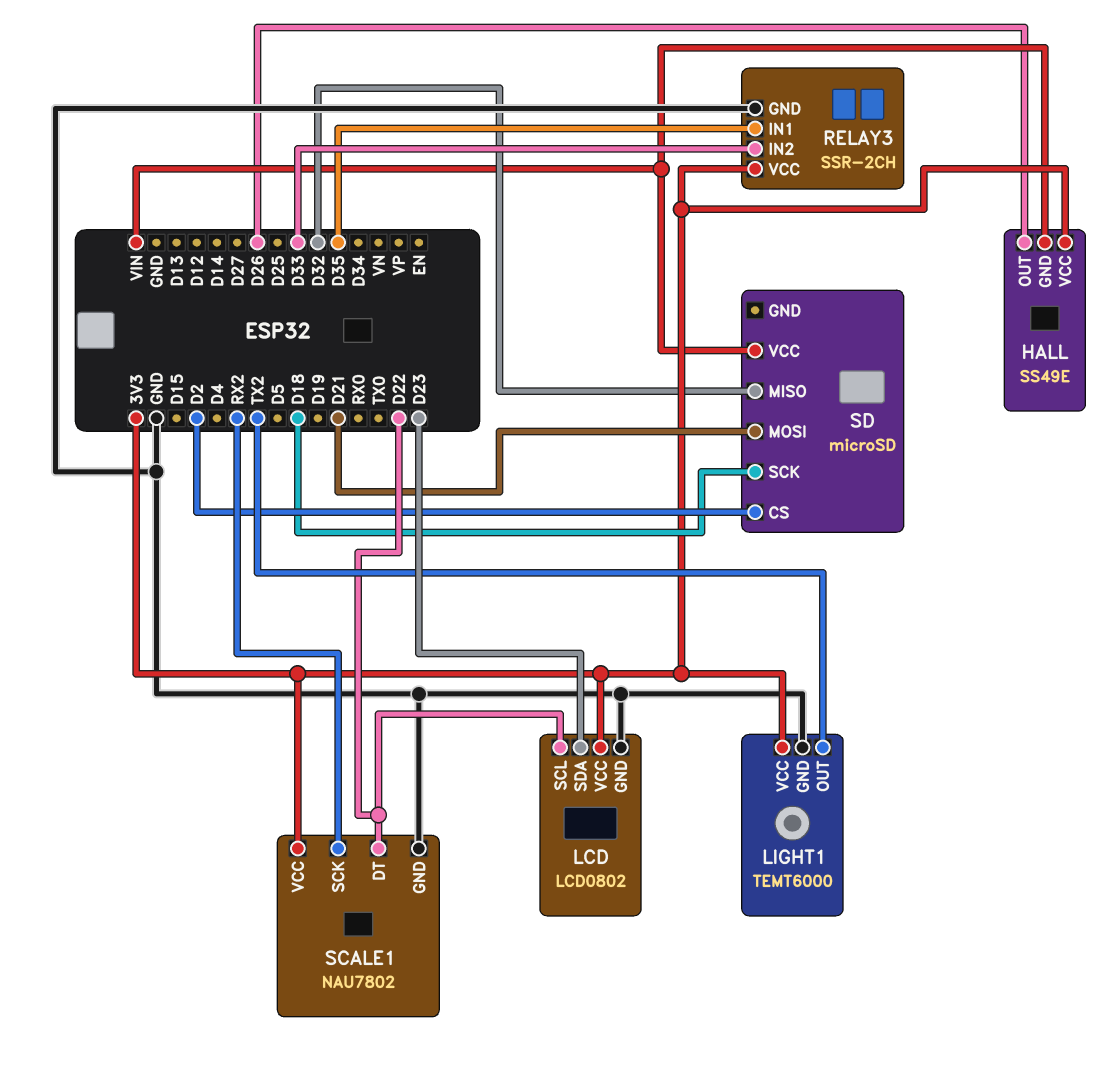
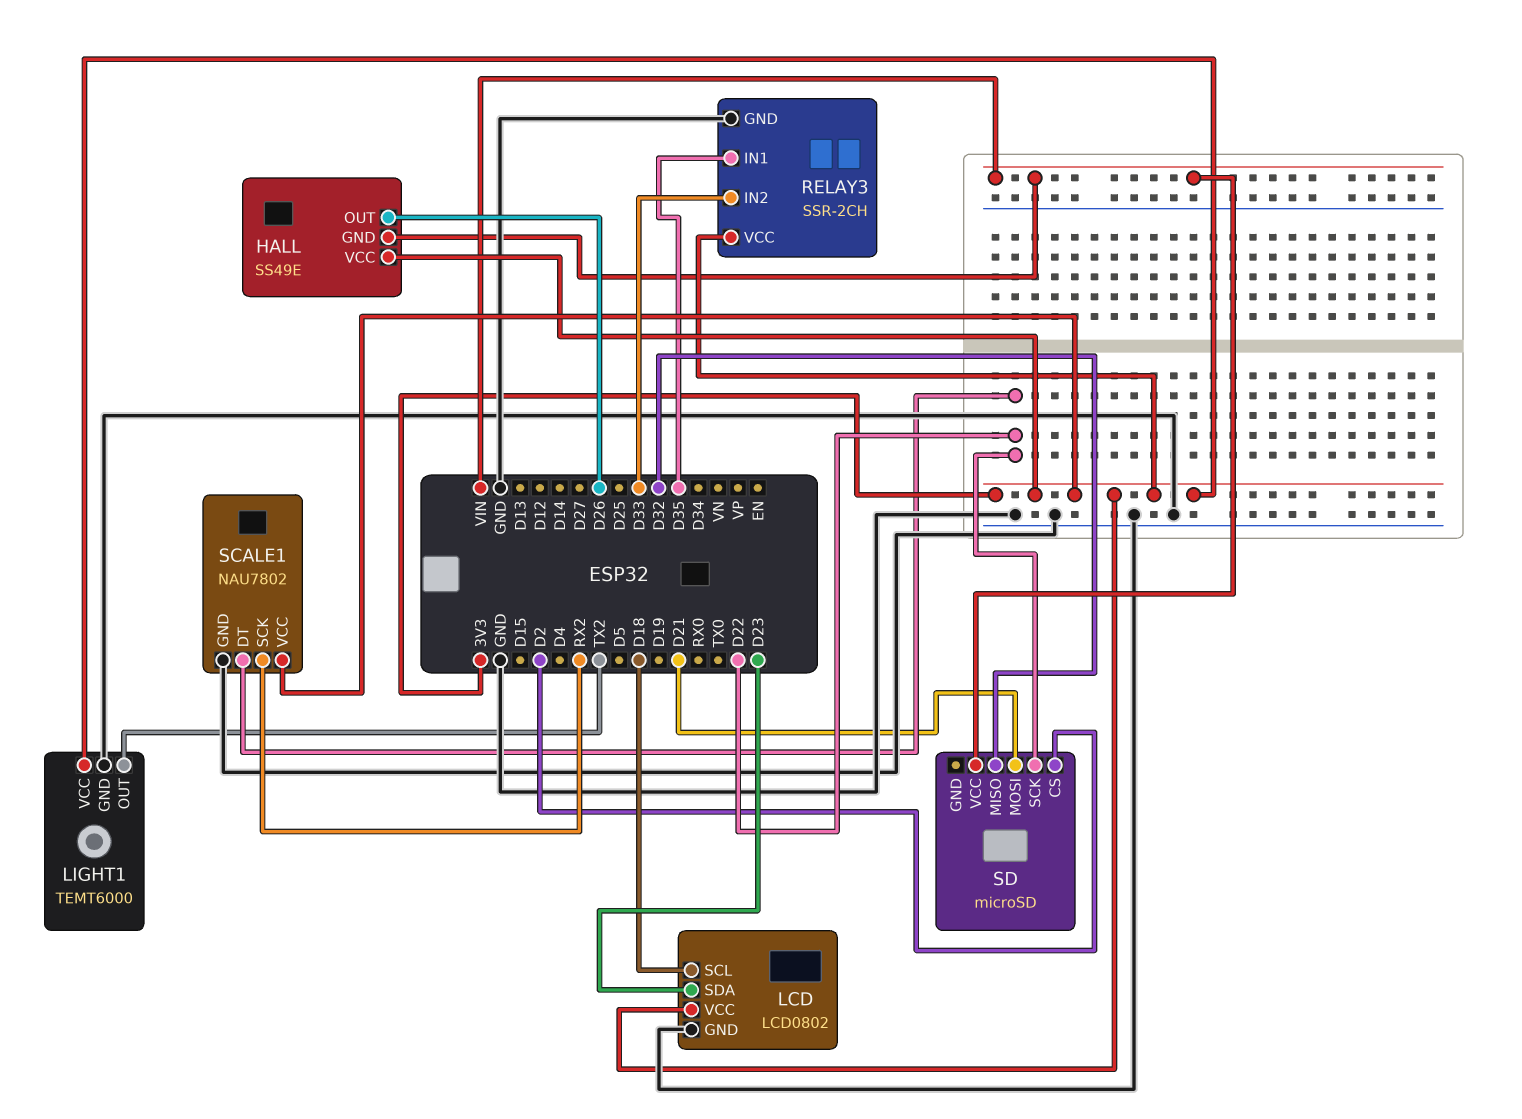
LCD pin SCL: D22 -> D18
SD pin SCK: D18 -> D22

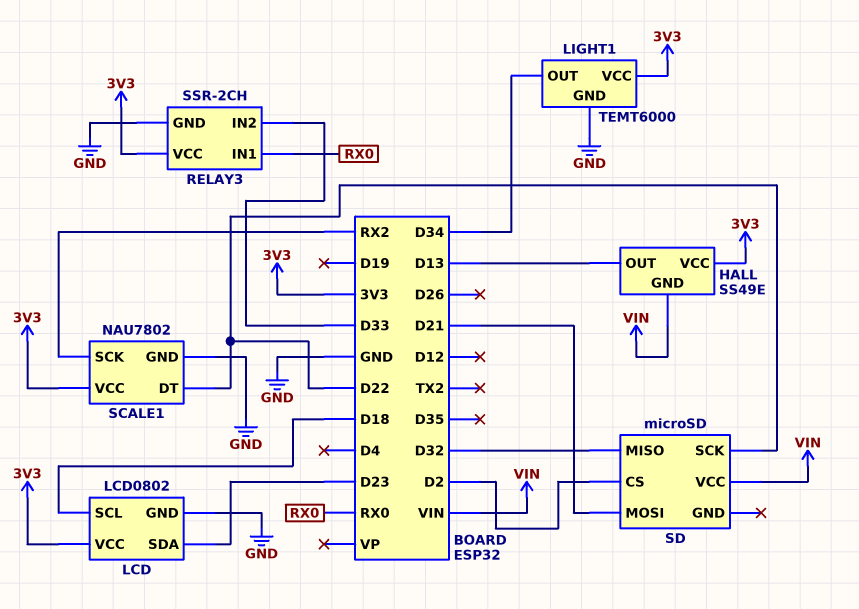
HALL pin OUT: D26 -> D13
LIGHT1 pin OUT: TX2 -> D34
RELAY3 pin IN1: D35 -> RX0

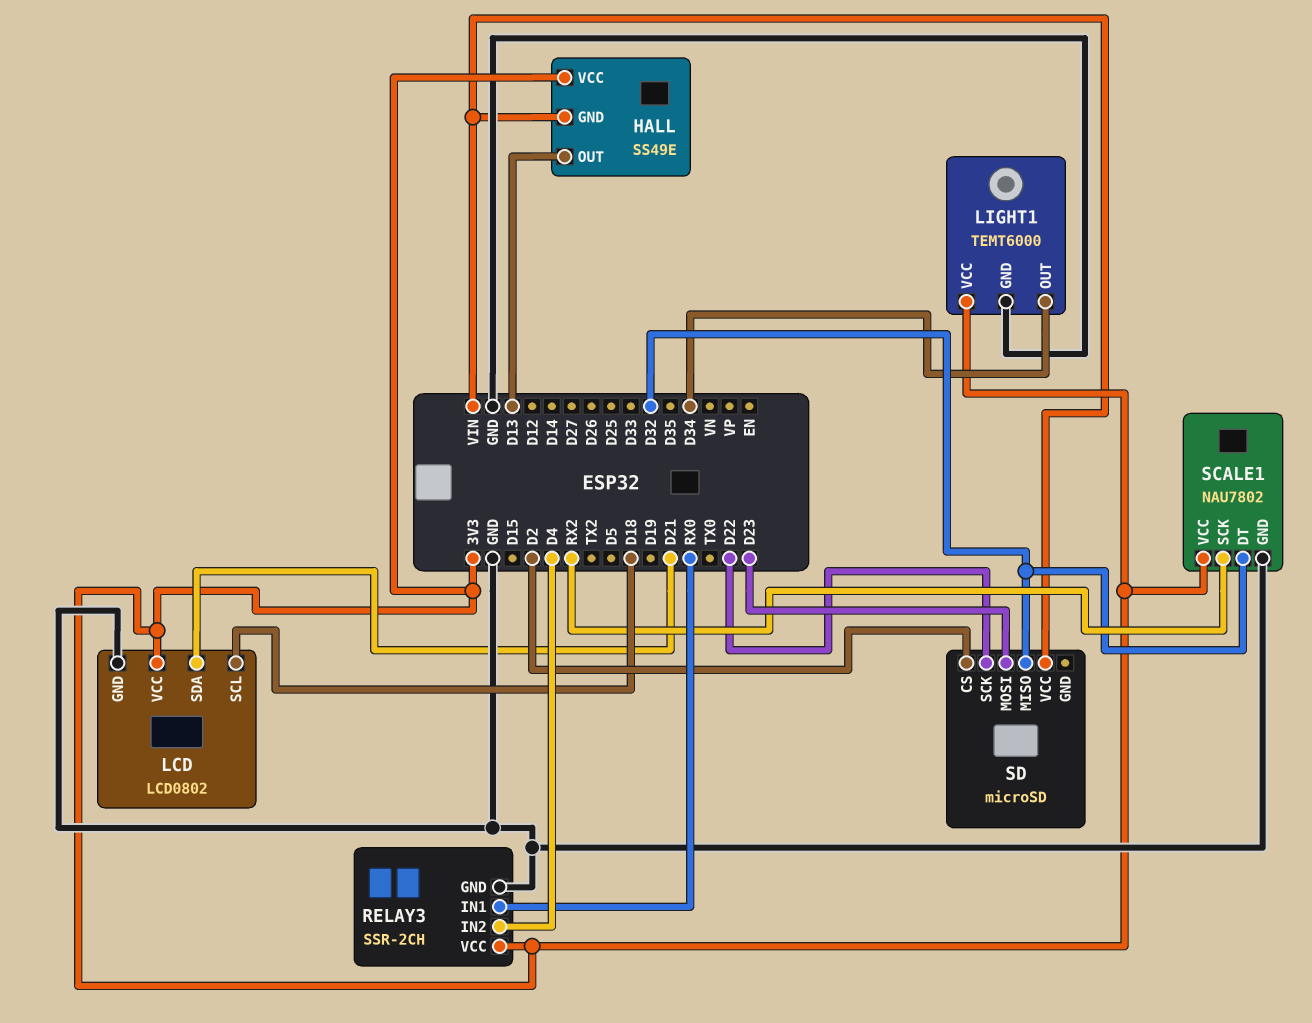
LCD pin SDA: D23 -> D21
RELAY3 pin IN2: D33 -> D4
SCALE1 pin DT: D22 -> D32
SD pin MOSI: D21 -> D23

